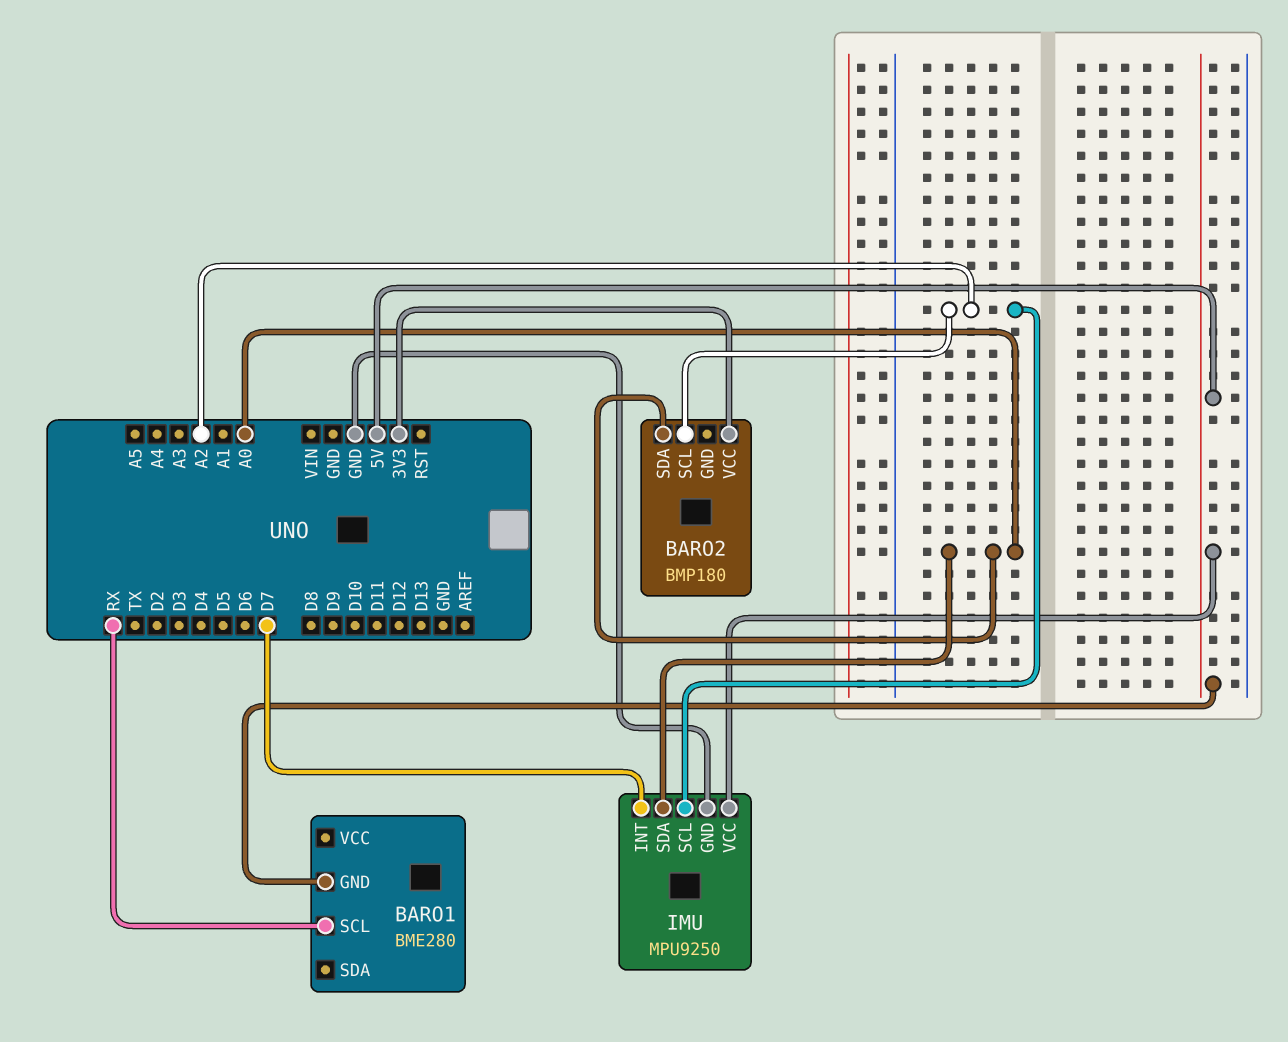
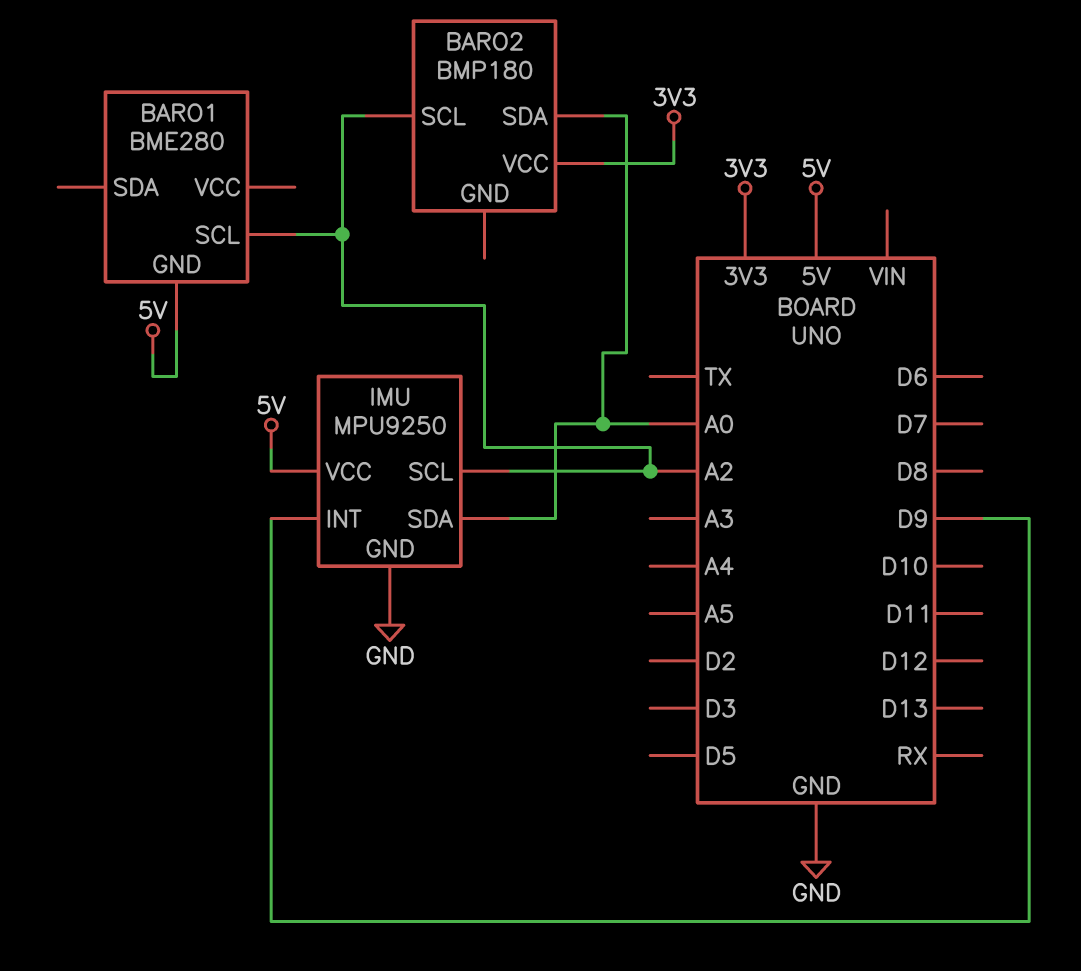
BARO1 pin SCL: RX -> A2
IMU pin INT: D7 -> D9

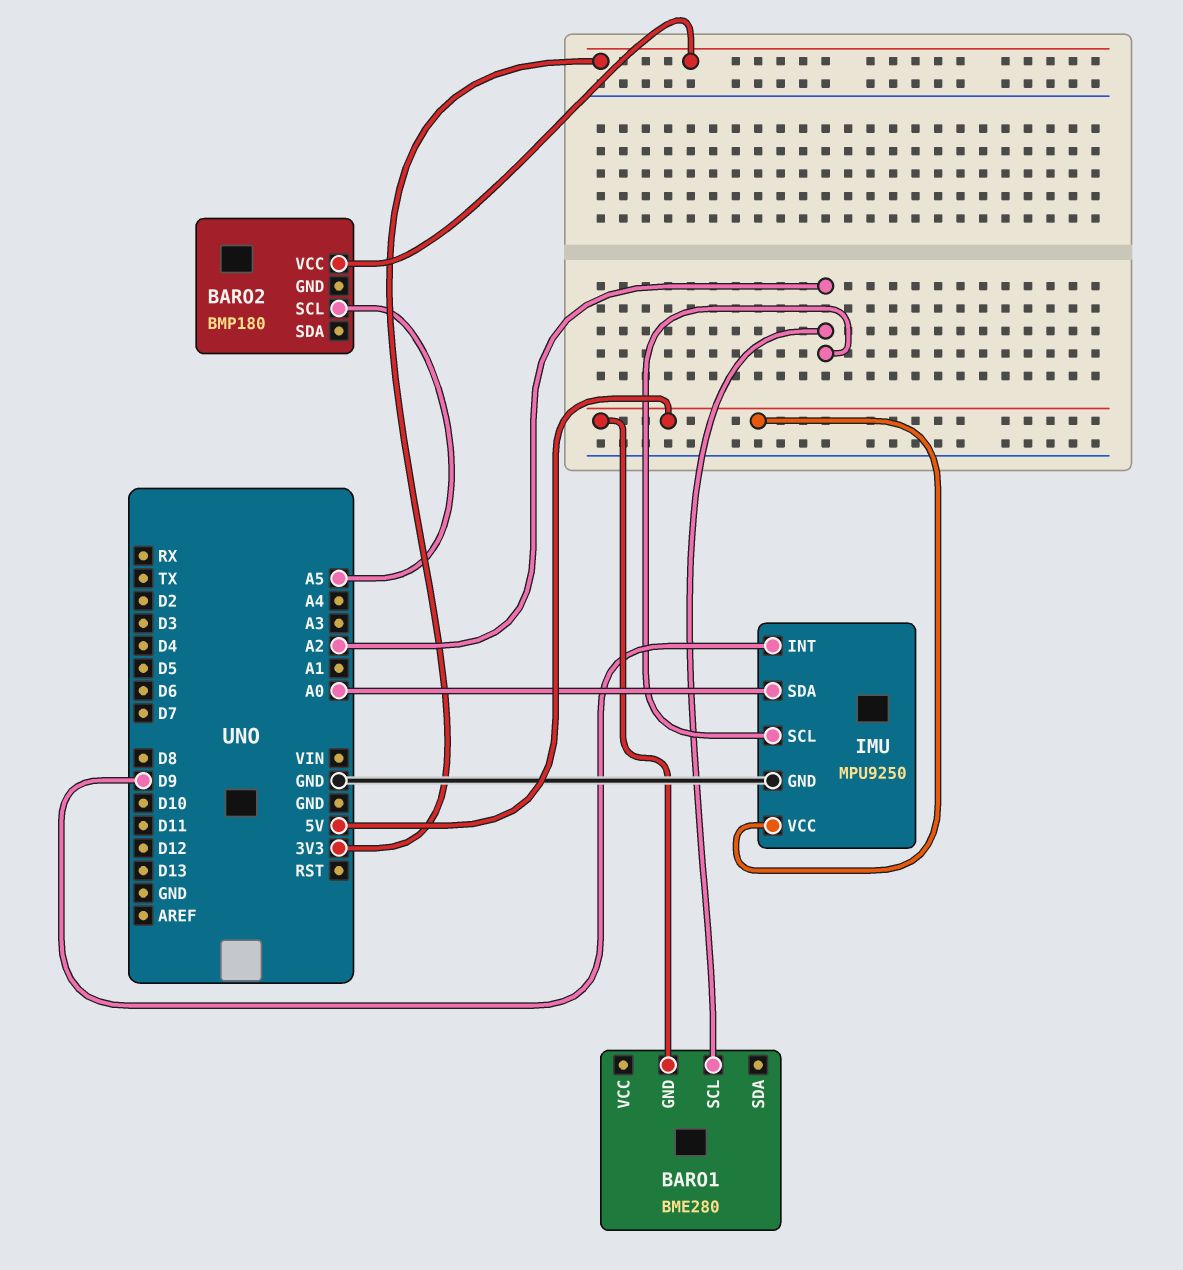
BARO2 pin SCL: A2 -> A5
BARO2 pin SDA: A0 -> none

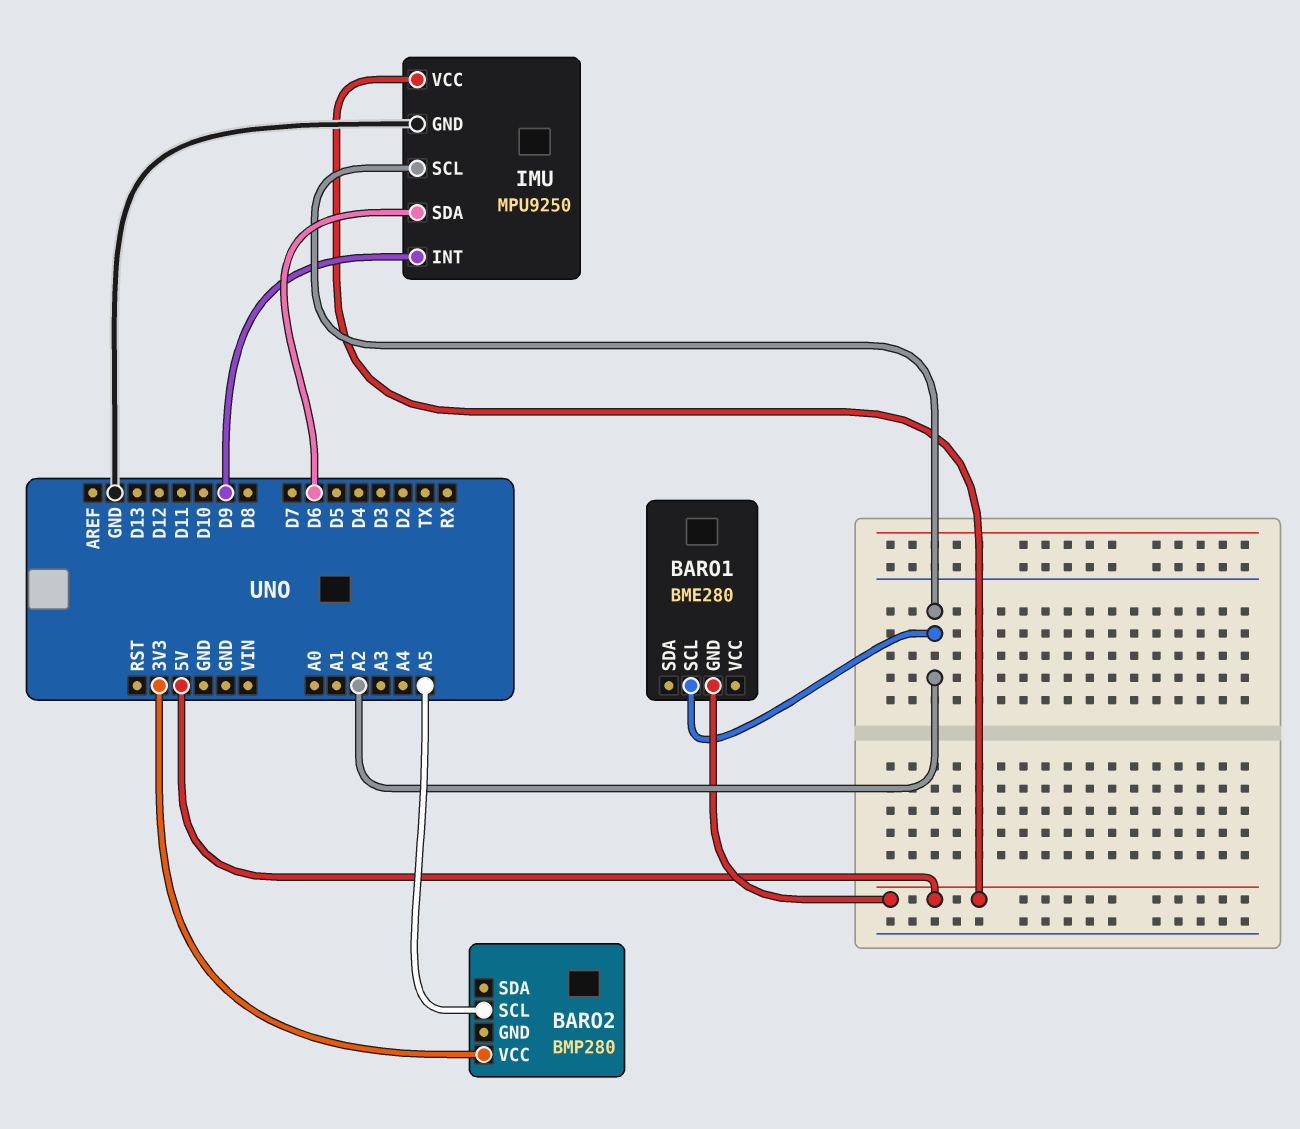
BARO2: BMP180 -> BMP280
IMU pin SDA: A0 -> D6

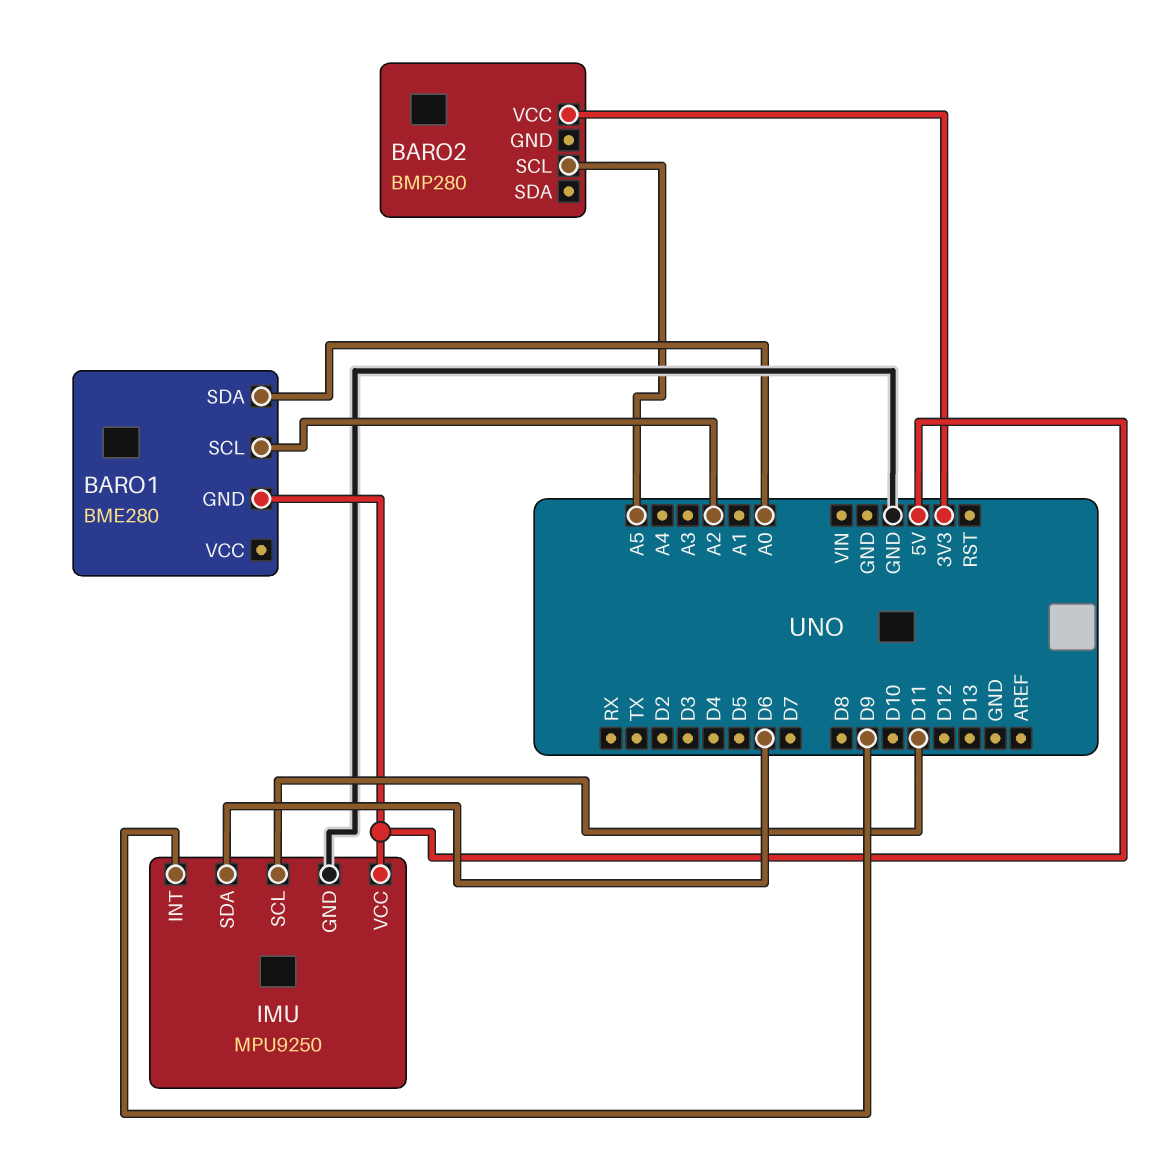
BARO1 pin SDA: none -> A0
IMU pin SCL: A2 -> D11

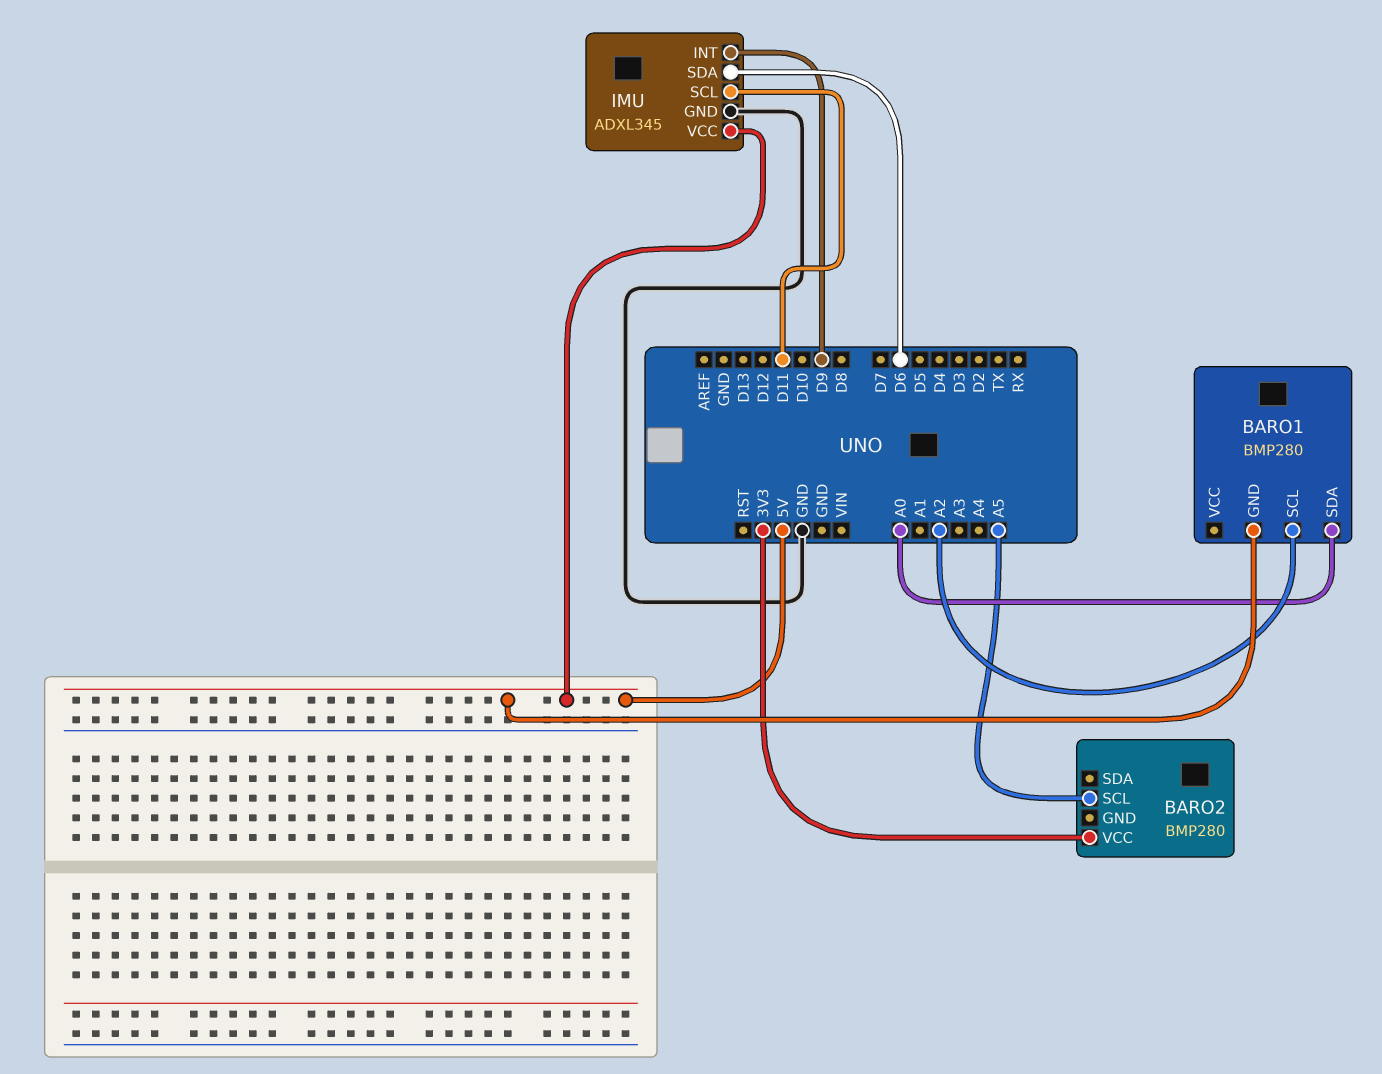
BARO1: BME280 -> BMP280
IMU: MPU9250 -> ADXL345

